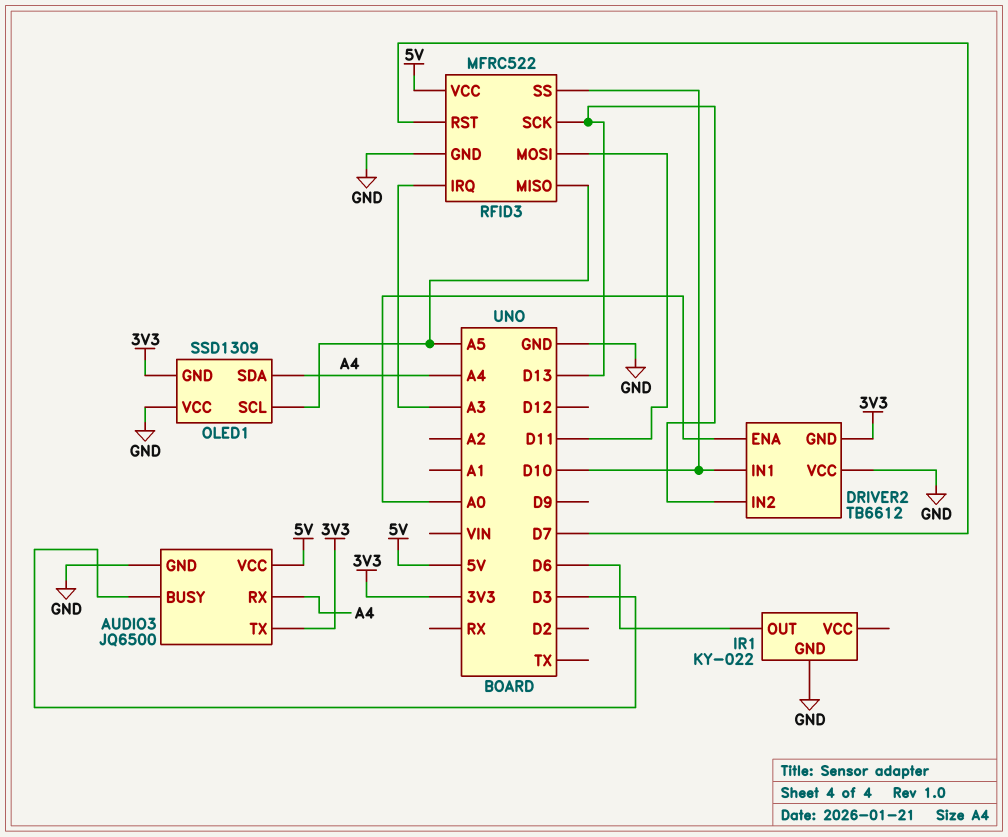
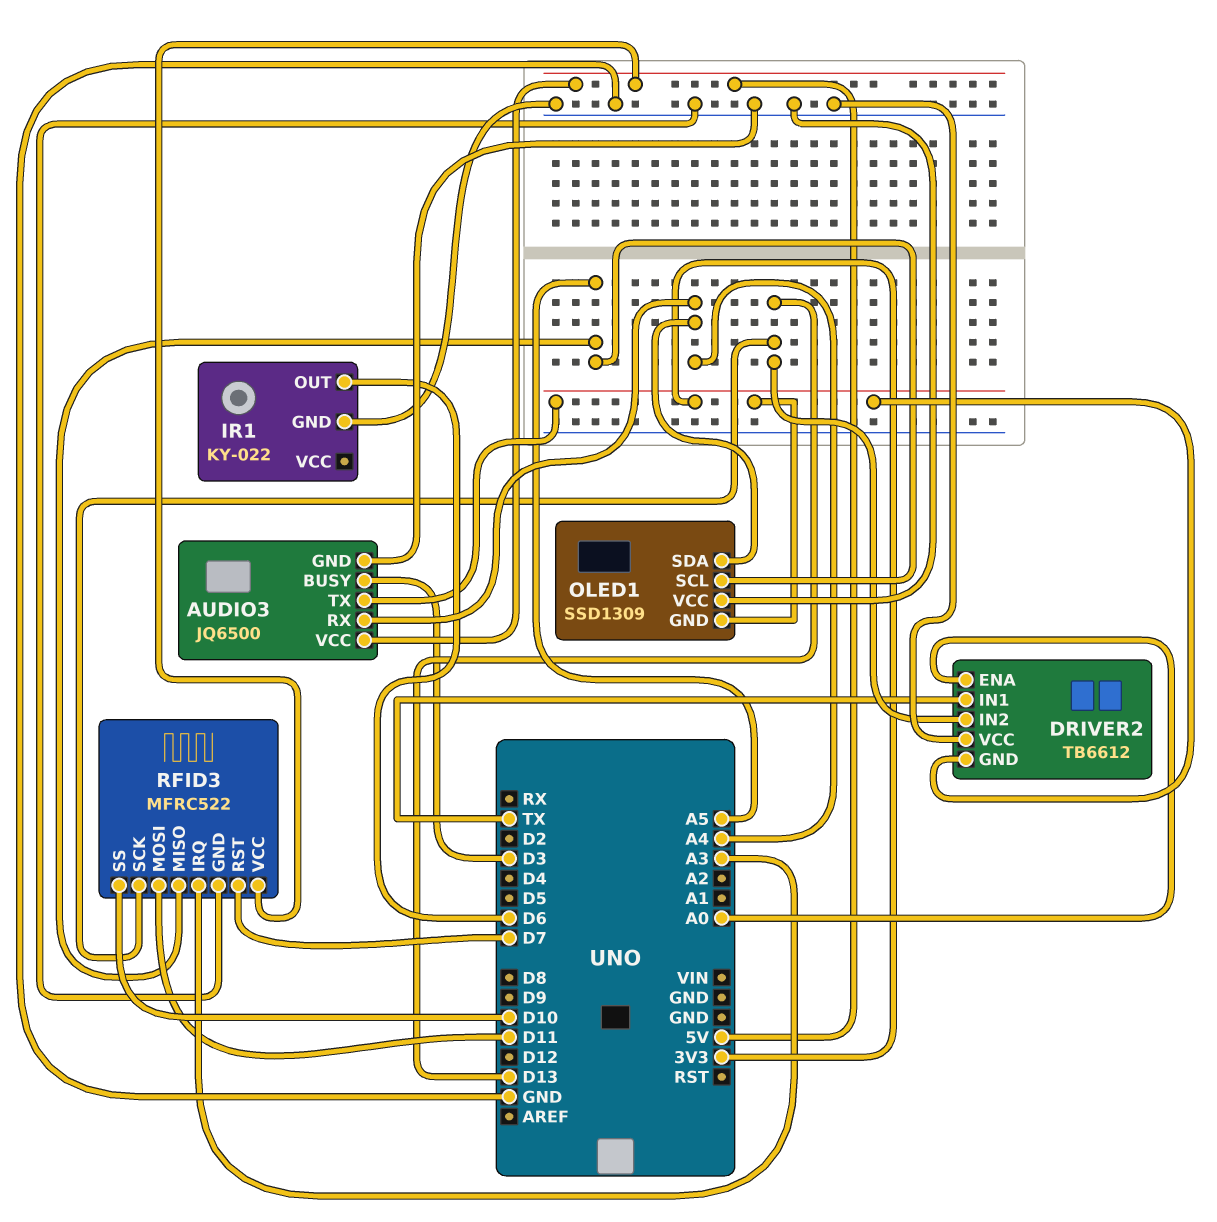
DRIVER2 pin IN1: D10 -> TX

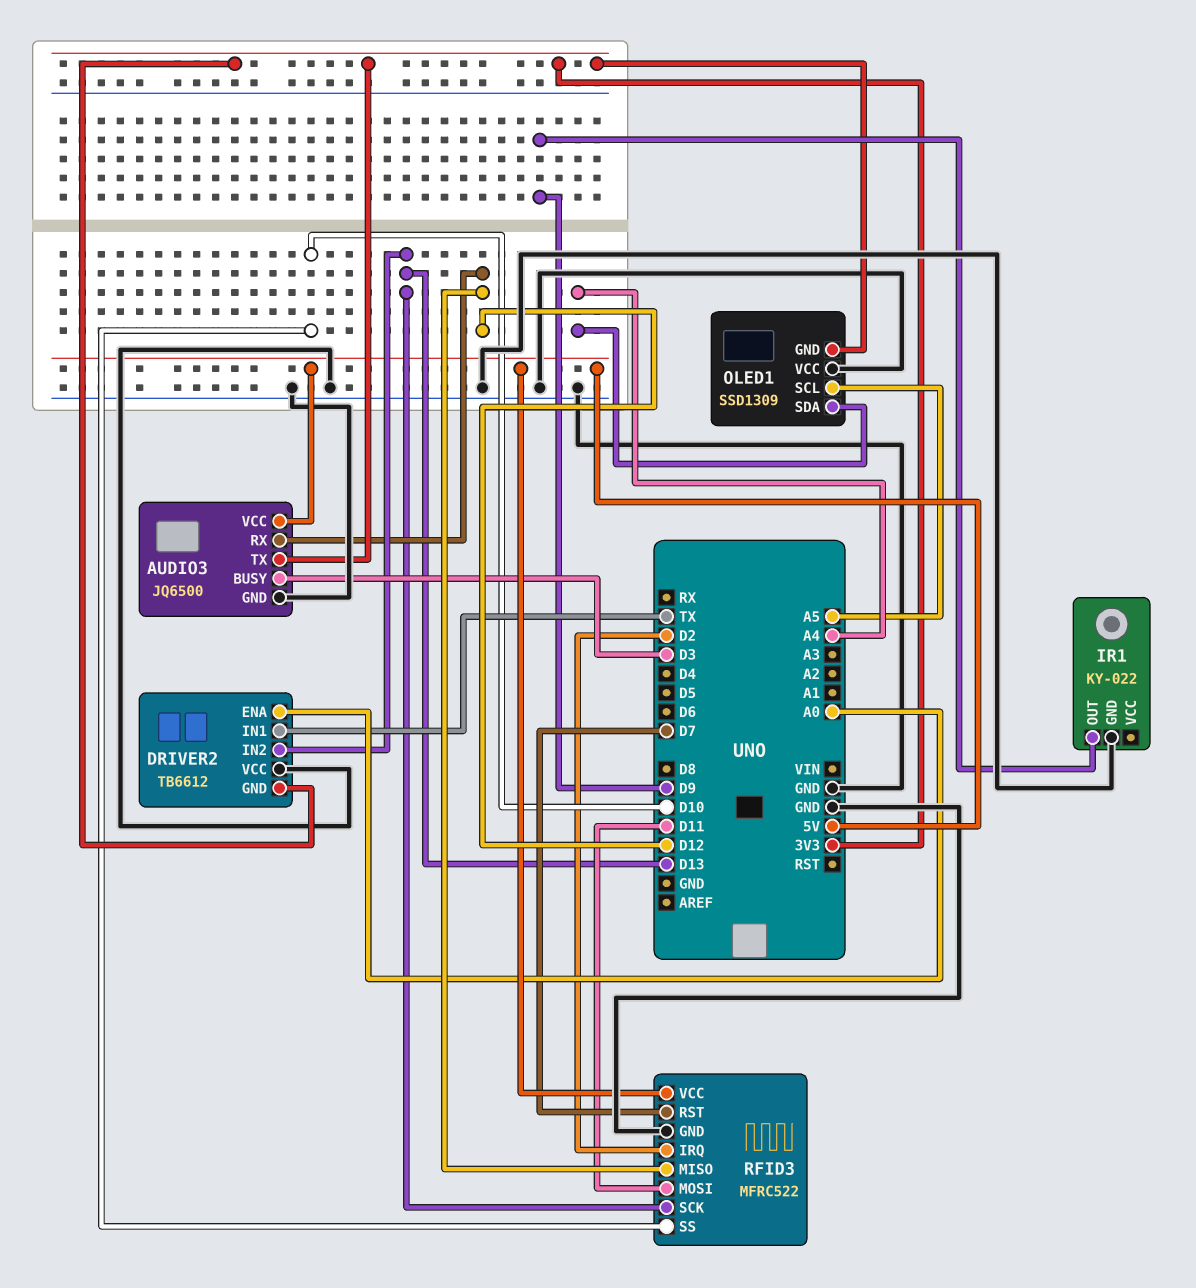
AUDIO3 pin RX: A4 -> D12
IR1 pin OUT: D6 -> D9
RFID3 pin IRQ: A3 -> D2
RFID3 pin MISO: A5 -> D12

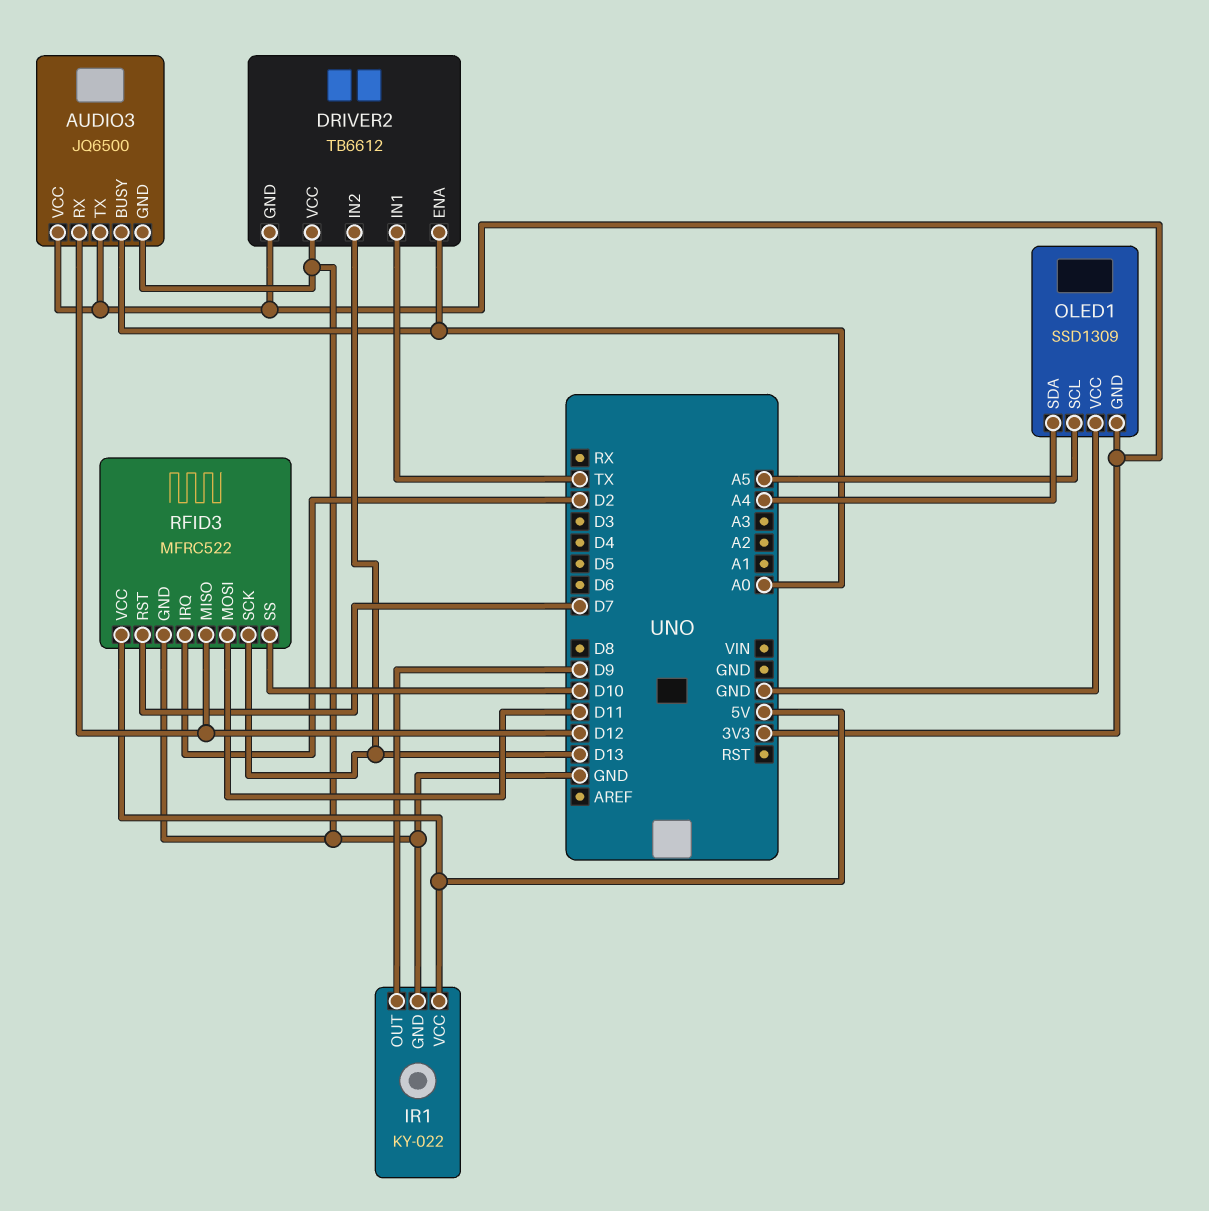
AUDIO3 pin BUSY: D3 -> A0
AUDIO3 pin VCC: 5V -> 3V3
IR1 pin VCC: none -> 5V

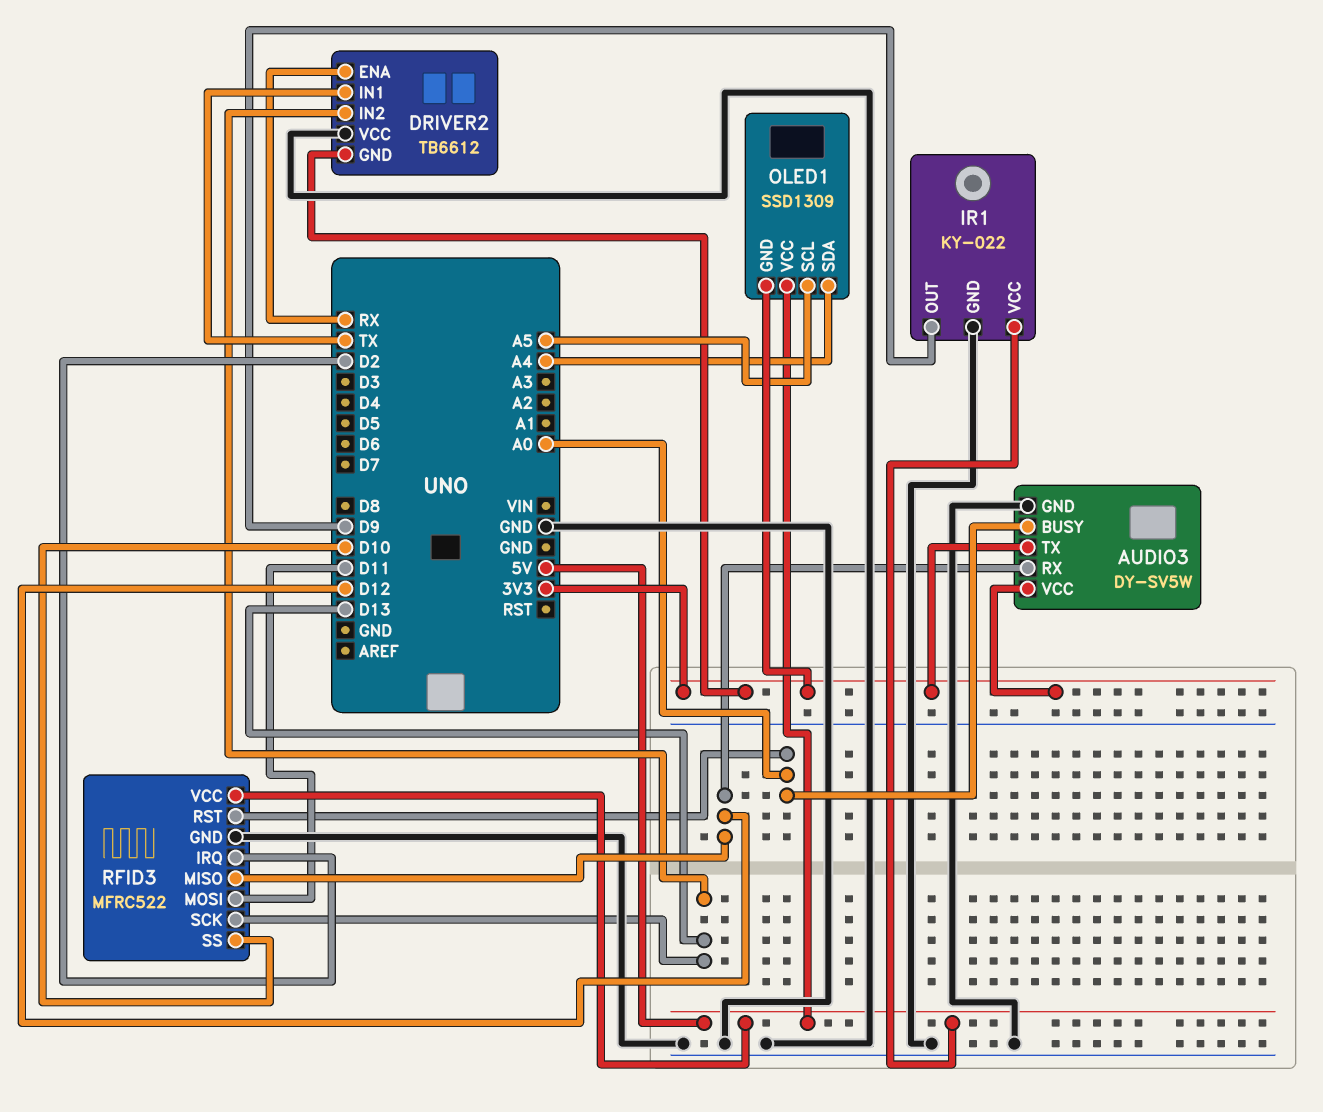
AUDIO3: JQ6500 -> DY-SV5W
DRIVER2 pin ENA: A0 -> RX
OLED1 pin VCC: GND -> 5V
RFID3 pin RST: D7 -> A0

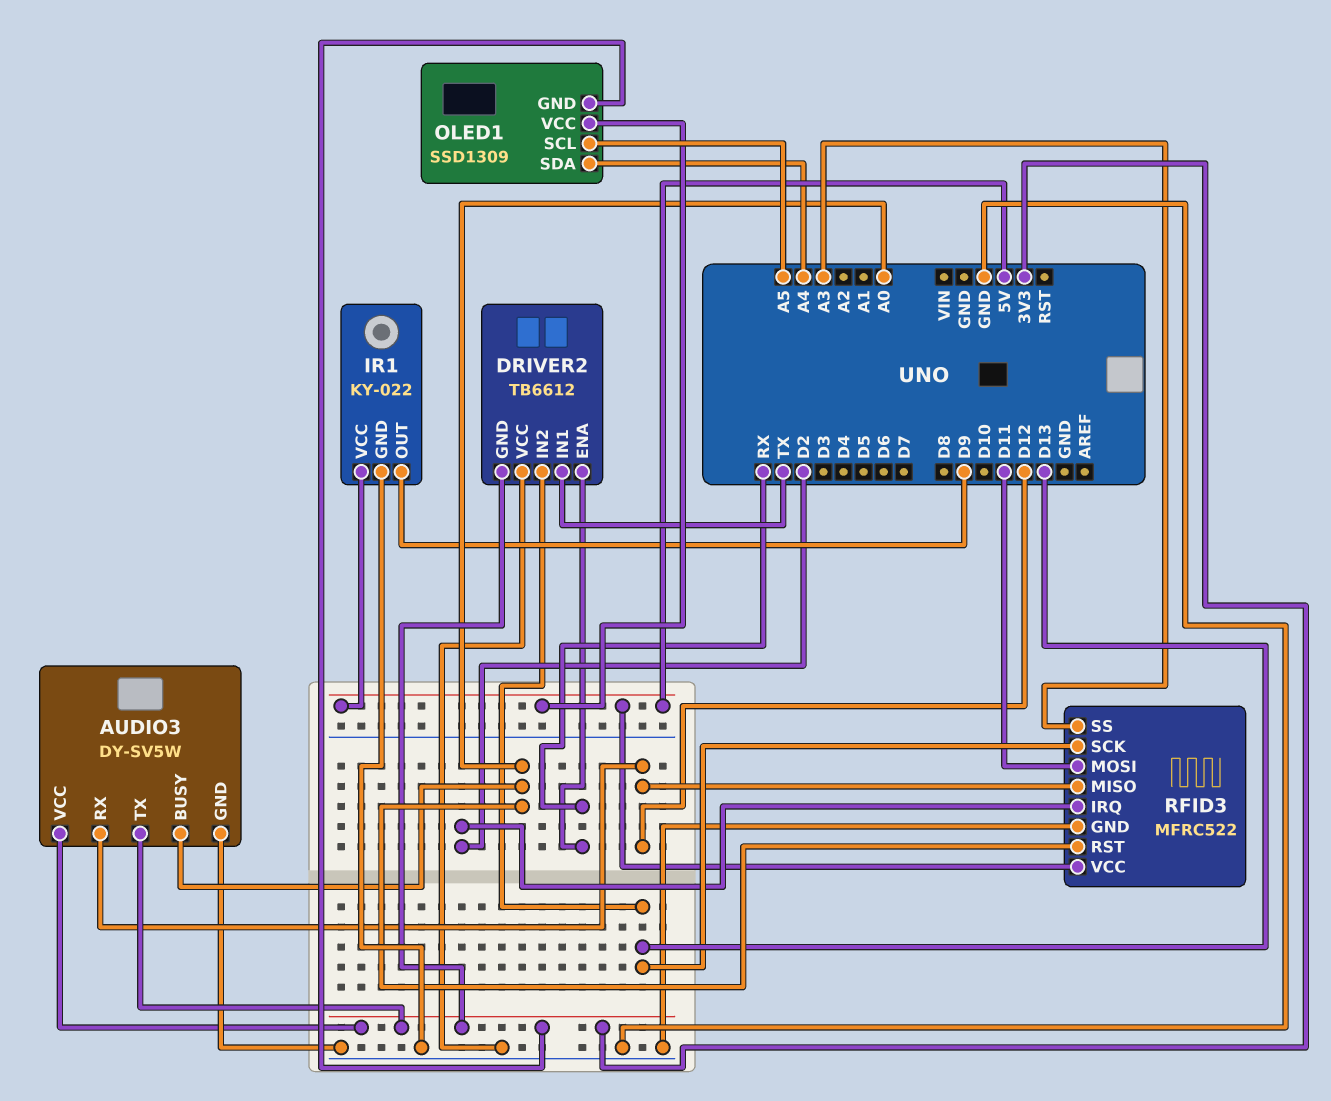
RFID3 pin SS: D10 -> A3

